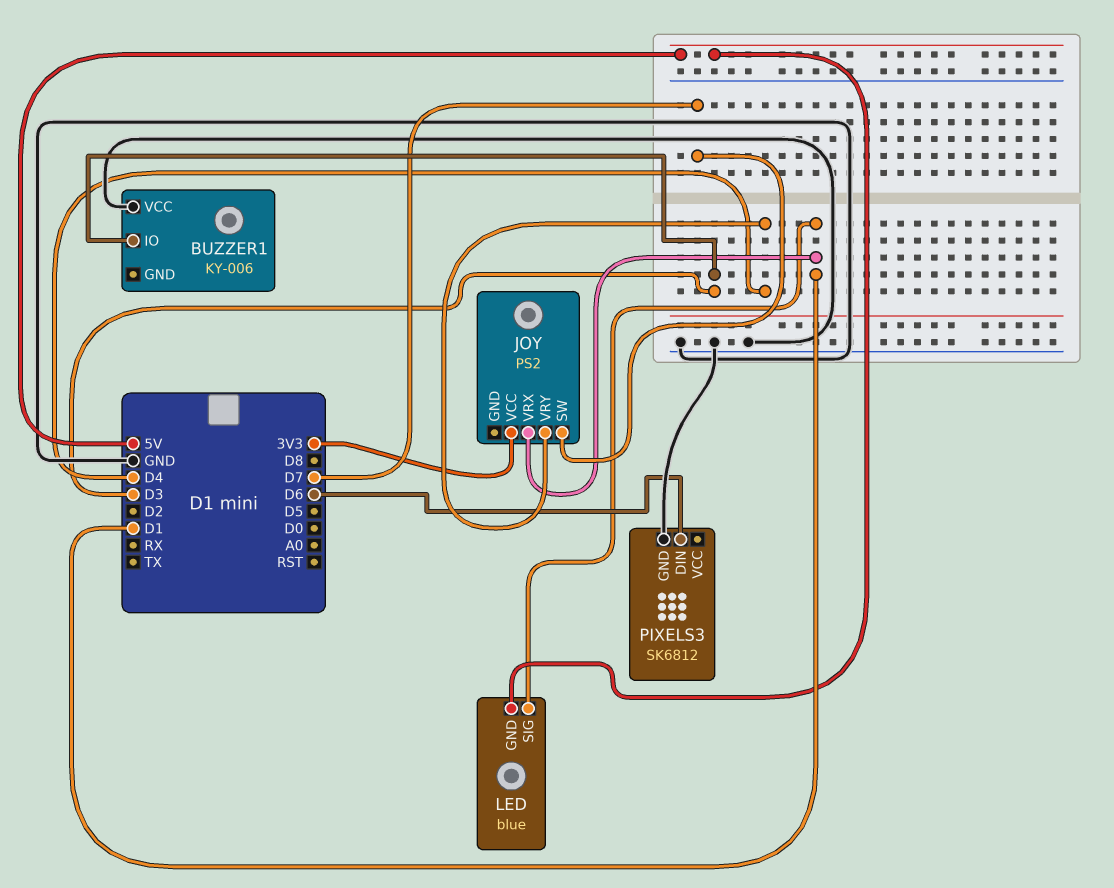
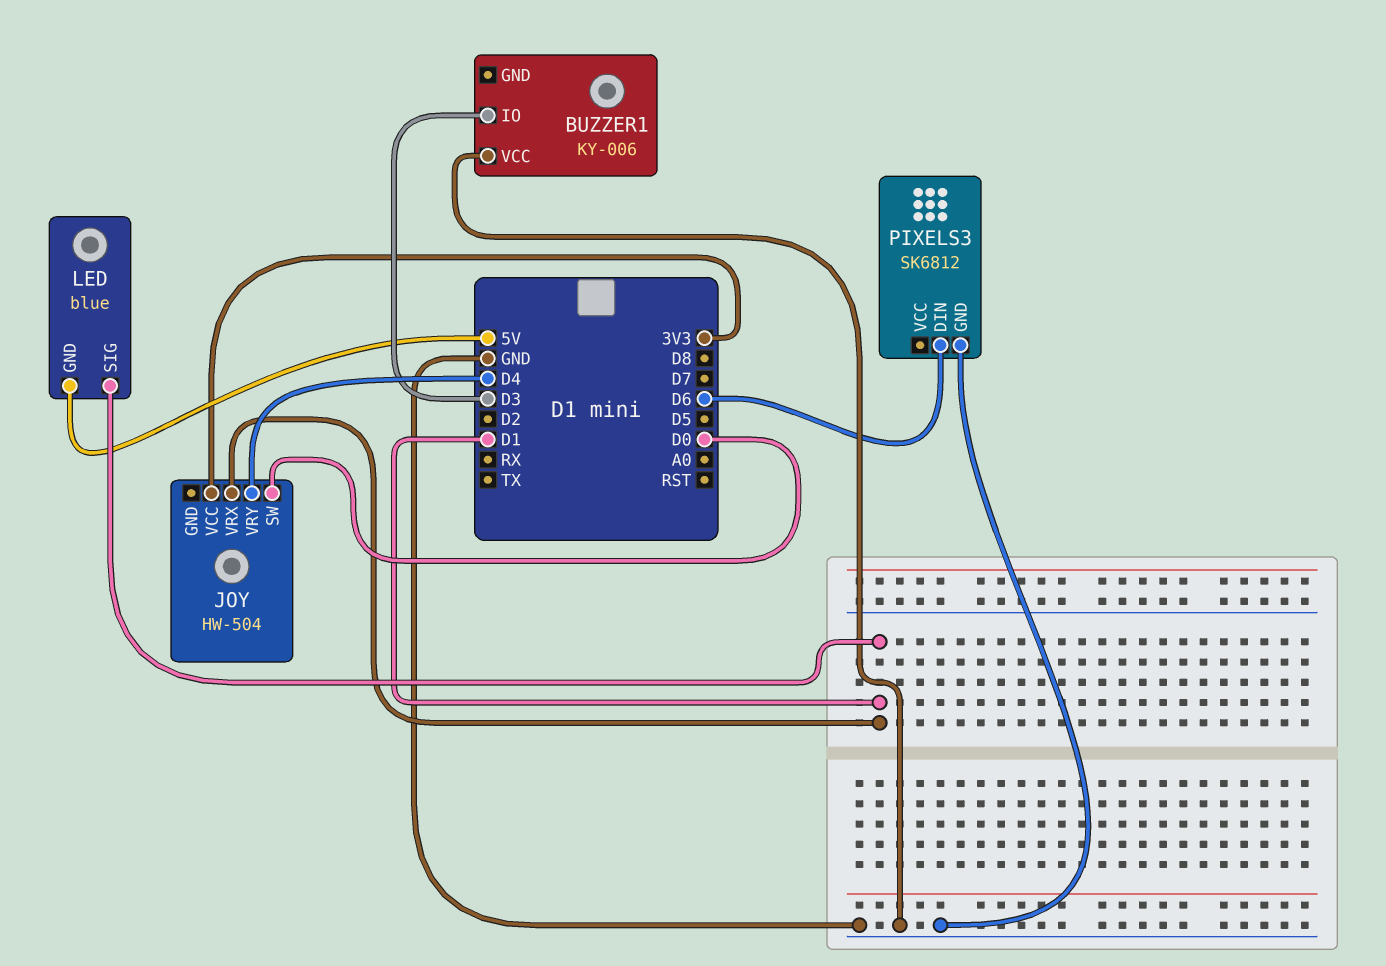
JOY: PS2 -> HW-504
JOY pin SW: D7 -> D0

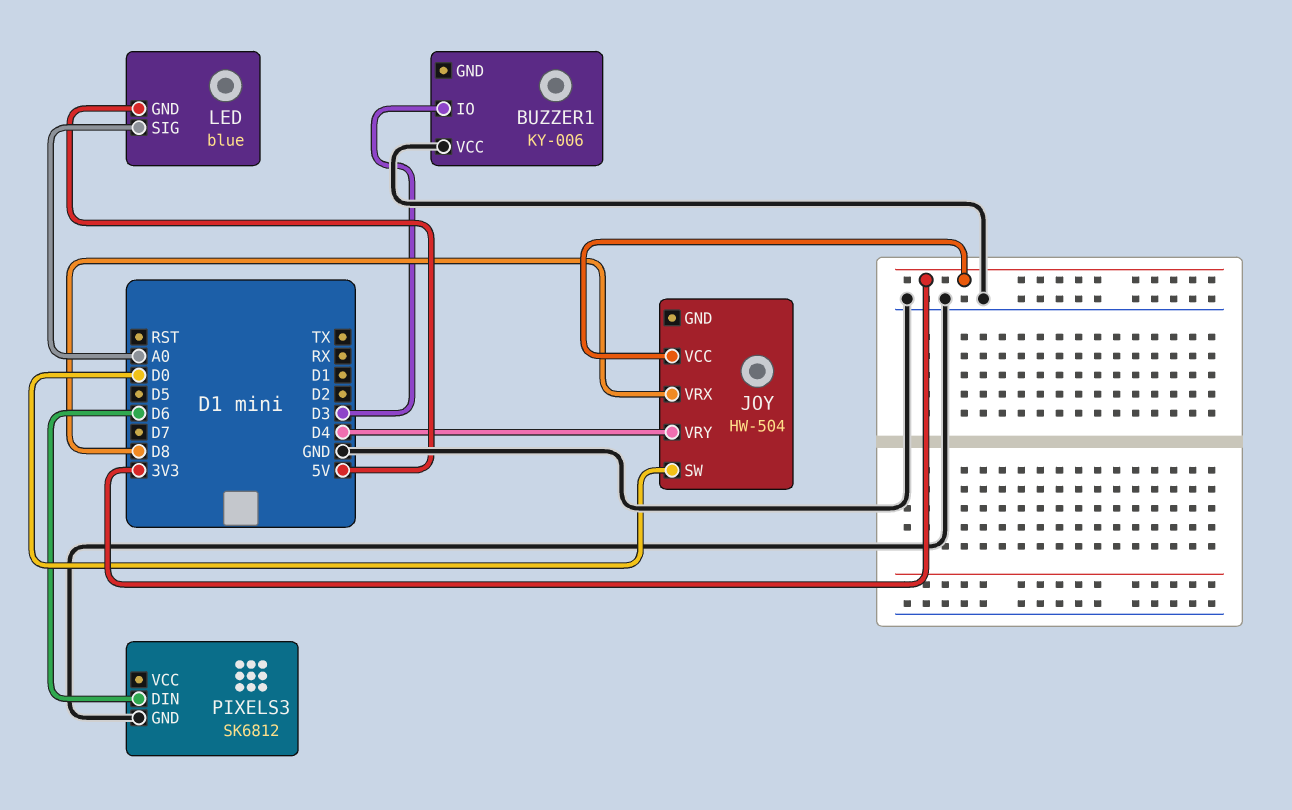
JOY pin VRX: D1 -> D8
LED pin SIG: D1 -> A0

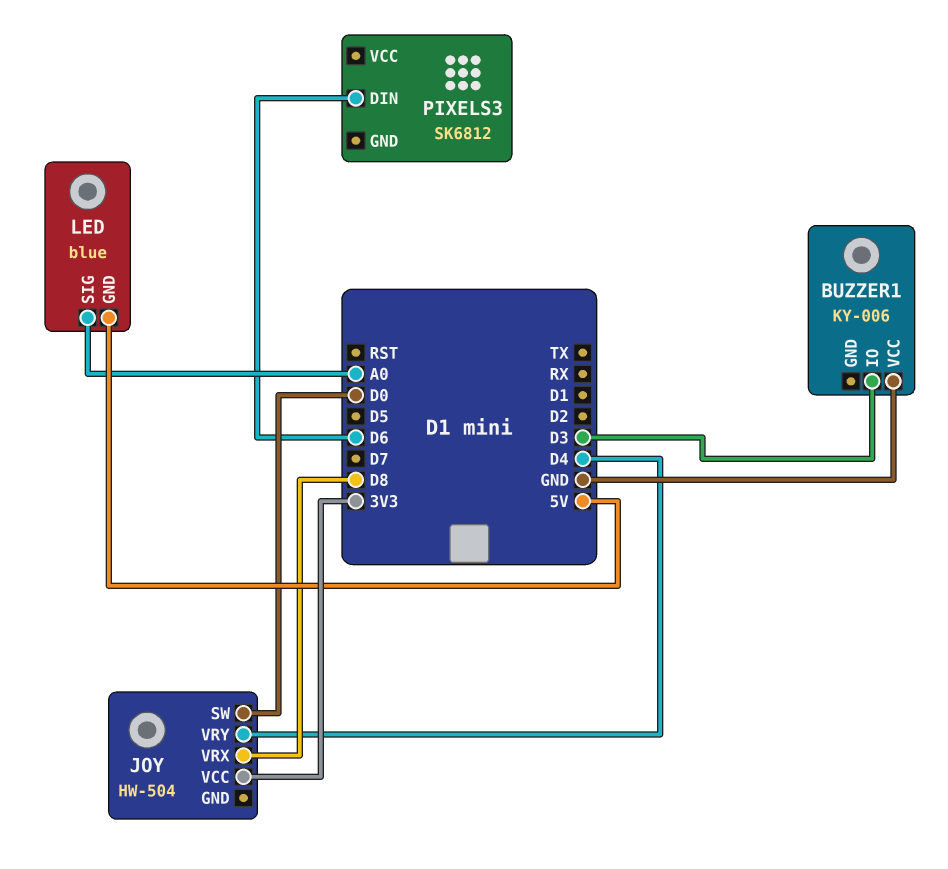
PIXELS3 pin GND: GND -> none

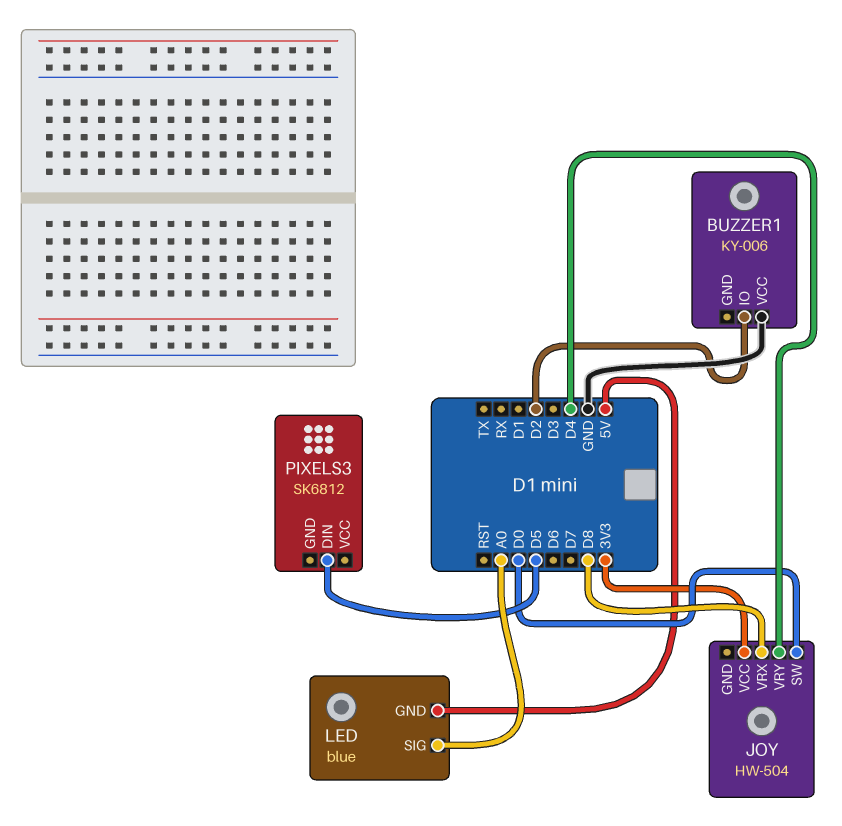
BUZZER1 pin IO: D3 -> D2
PIXELS3 pin DIN: D6 -> D5

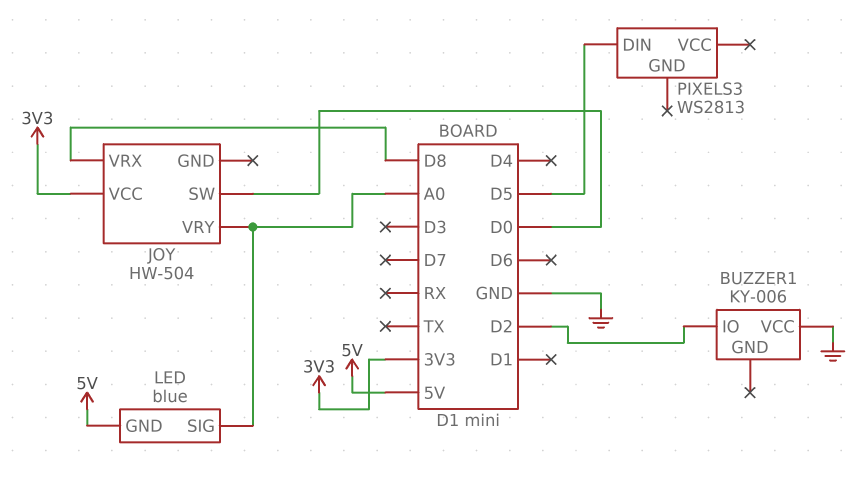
JOY pin VRY: D4 -> A0
PIXELS3: SK6812 -> WS2813

